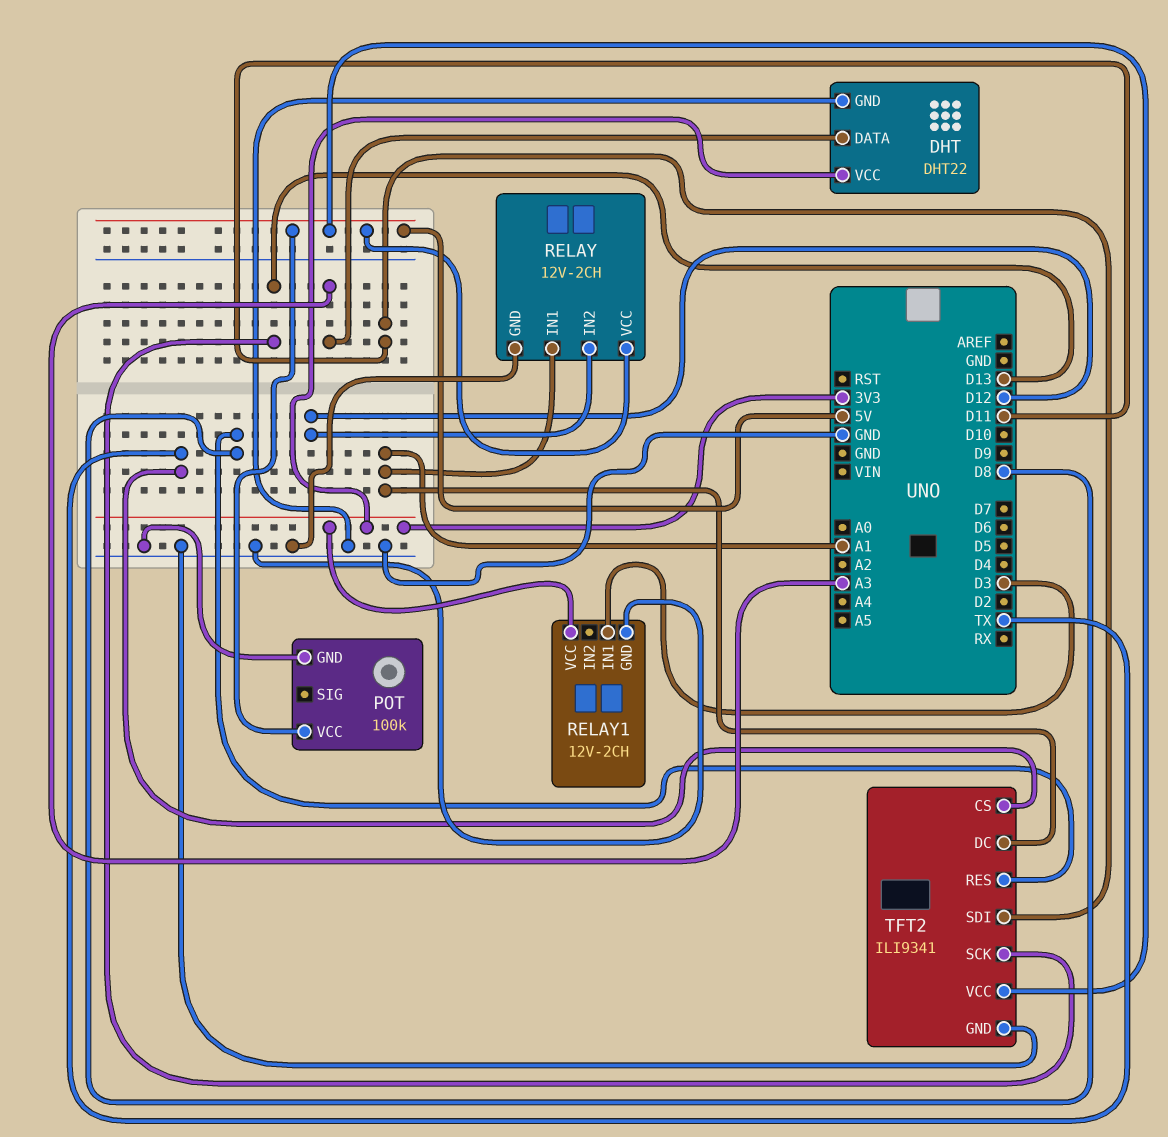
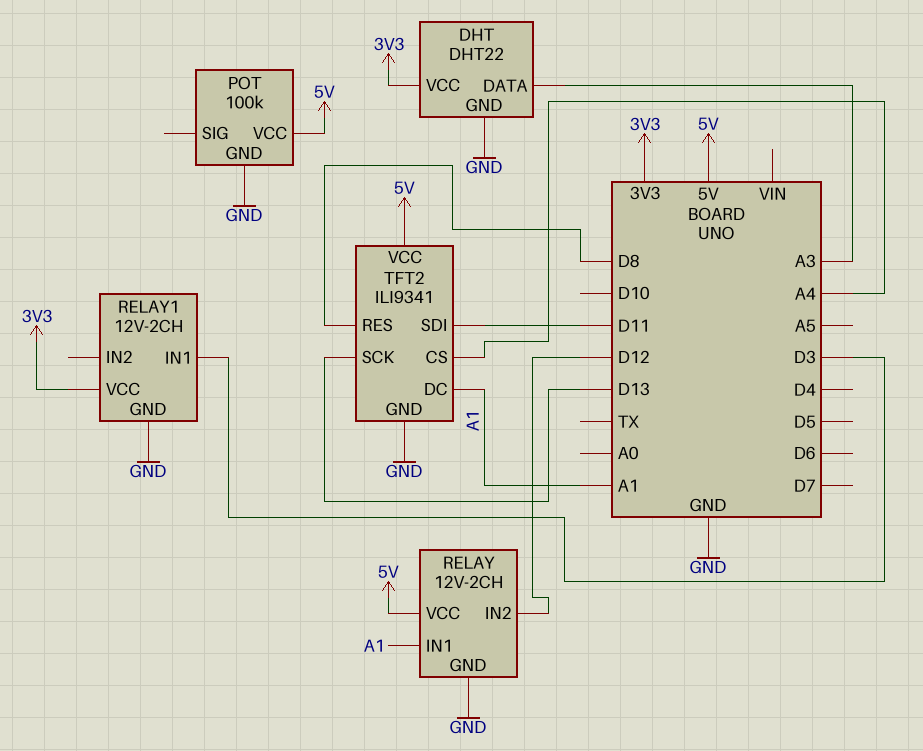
TFT2 pin CS: TX -> A4

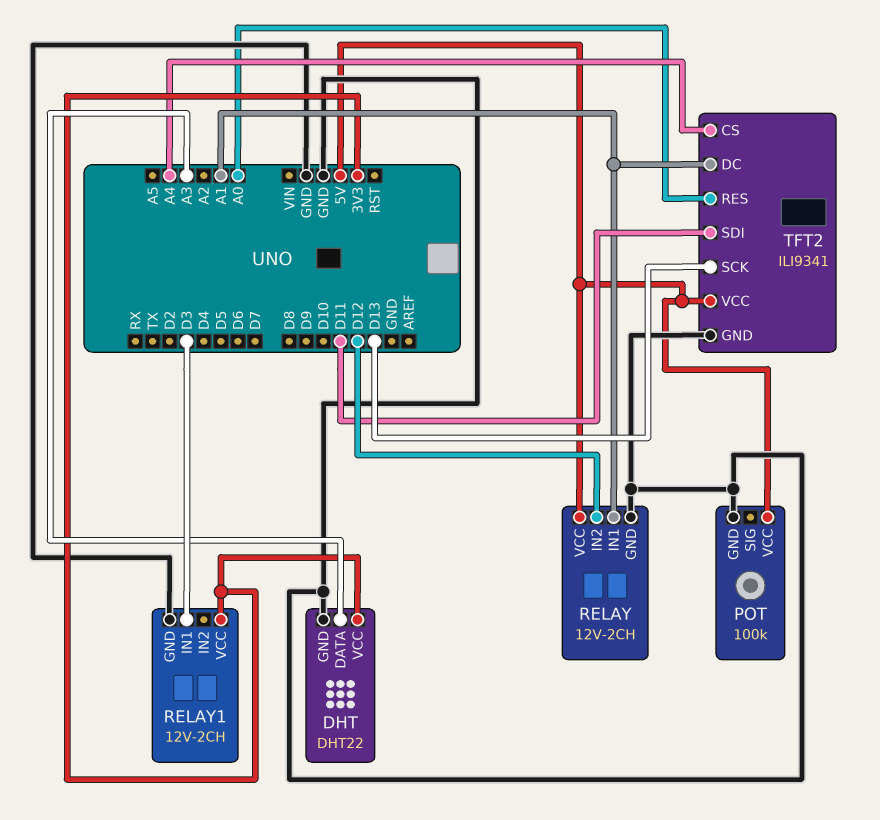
TFT2 pin RES: D8 -> A0

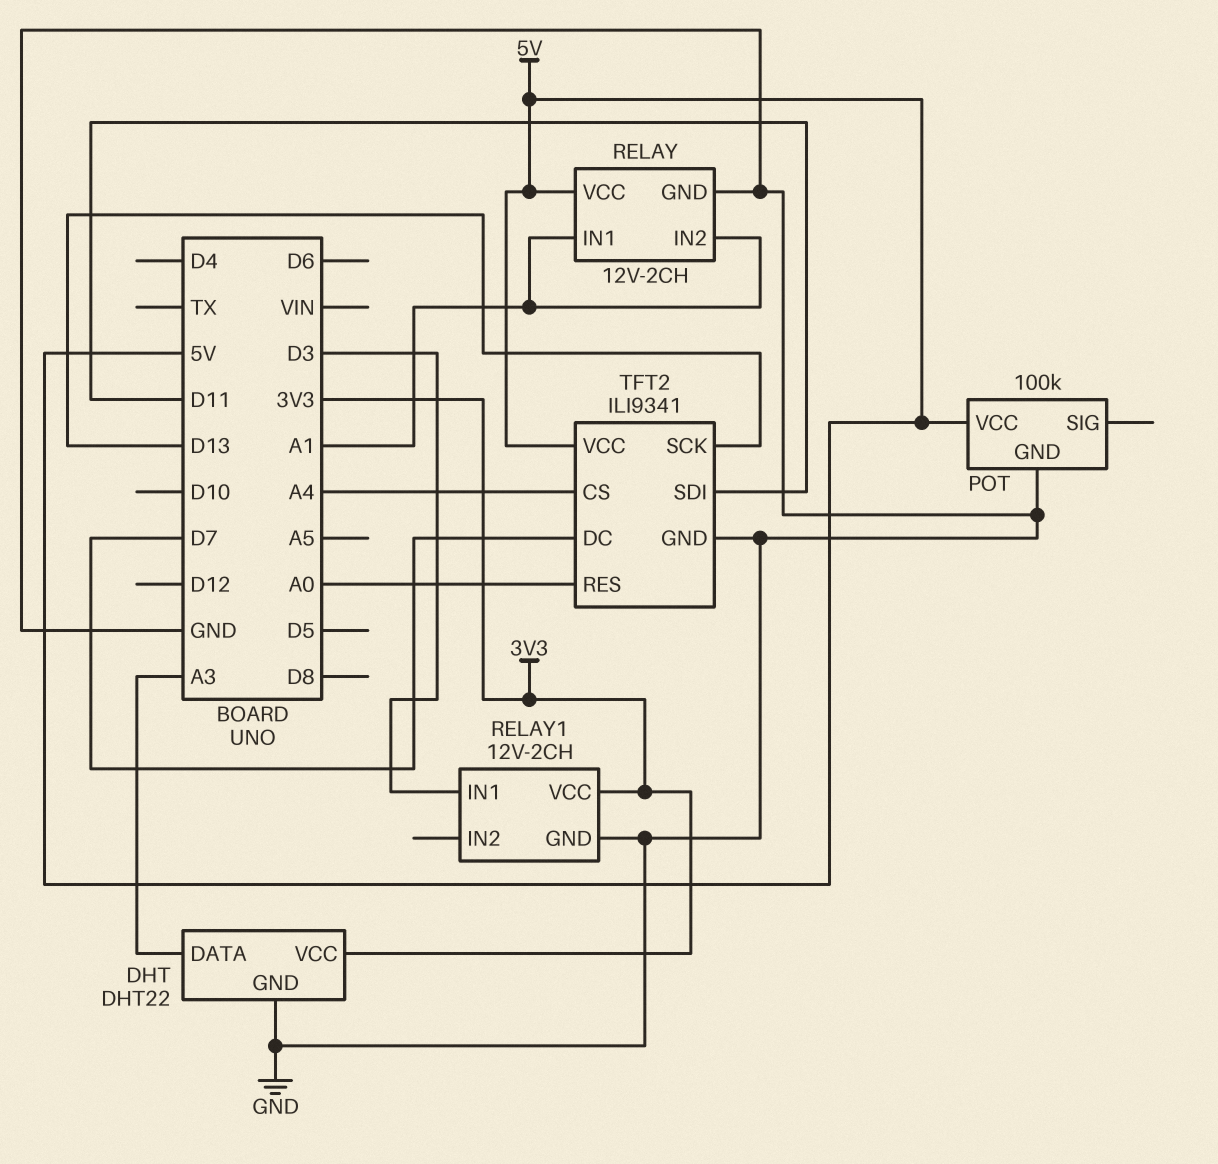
RELAY pin IN2: D12 -> A1
TFT2 pin DC: A1 -> D7

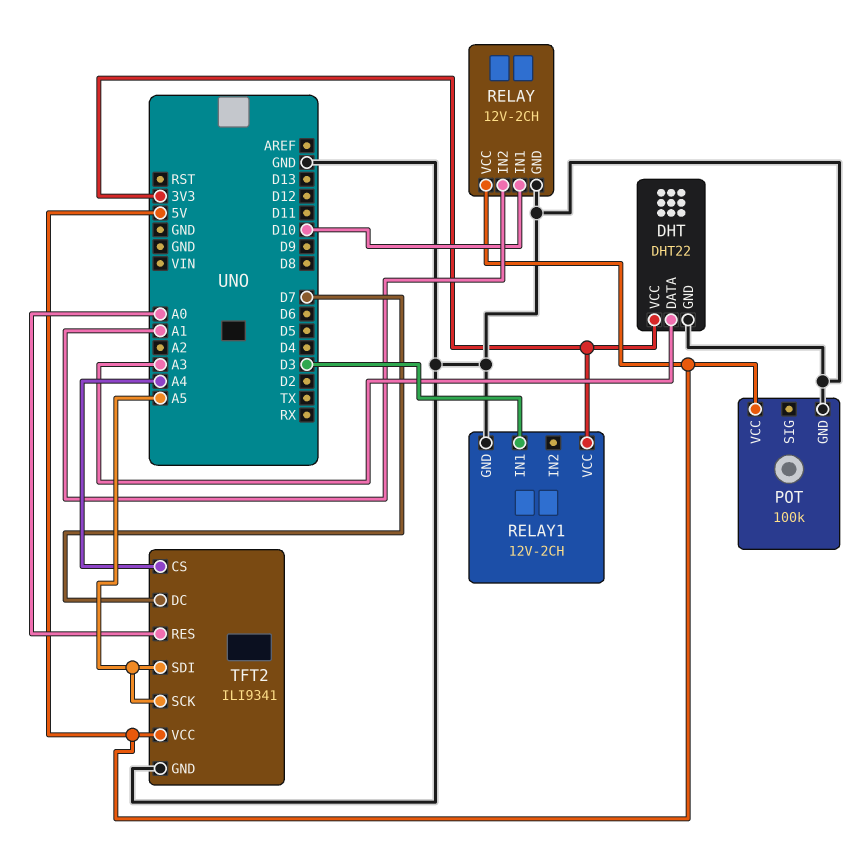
RELAY pin IN1: A1 -> D10
TFT2 pin SCK: D13 -> A5
TFT2 pin SDI: D11 -> A5

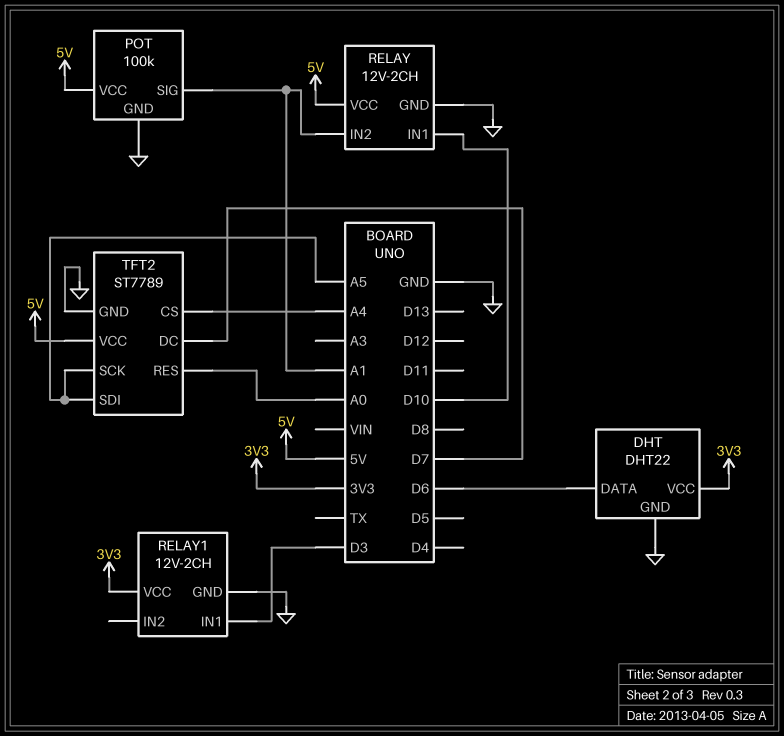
DHT pin DATA: A3 -> D6
POT pin SIG: none -> A1
TFT2: ILI9341 -> ST7789

